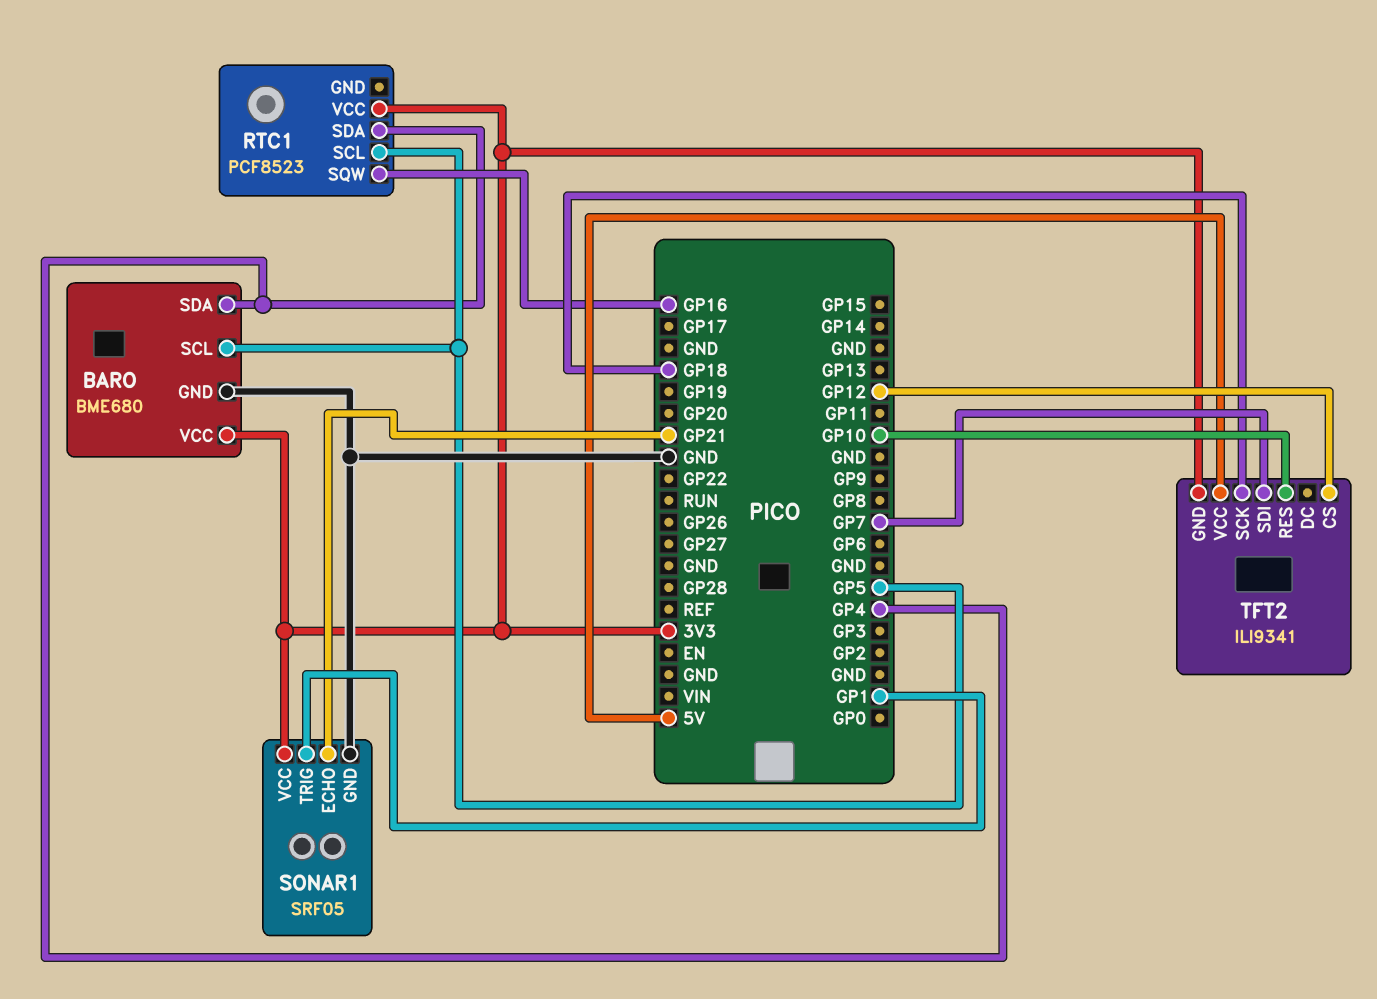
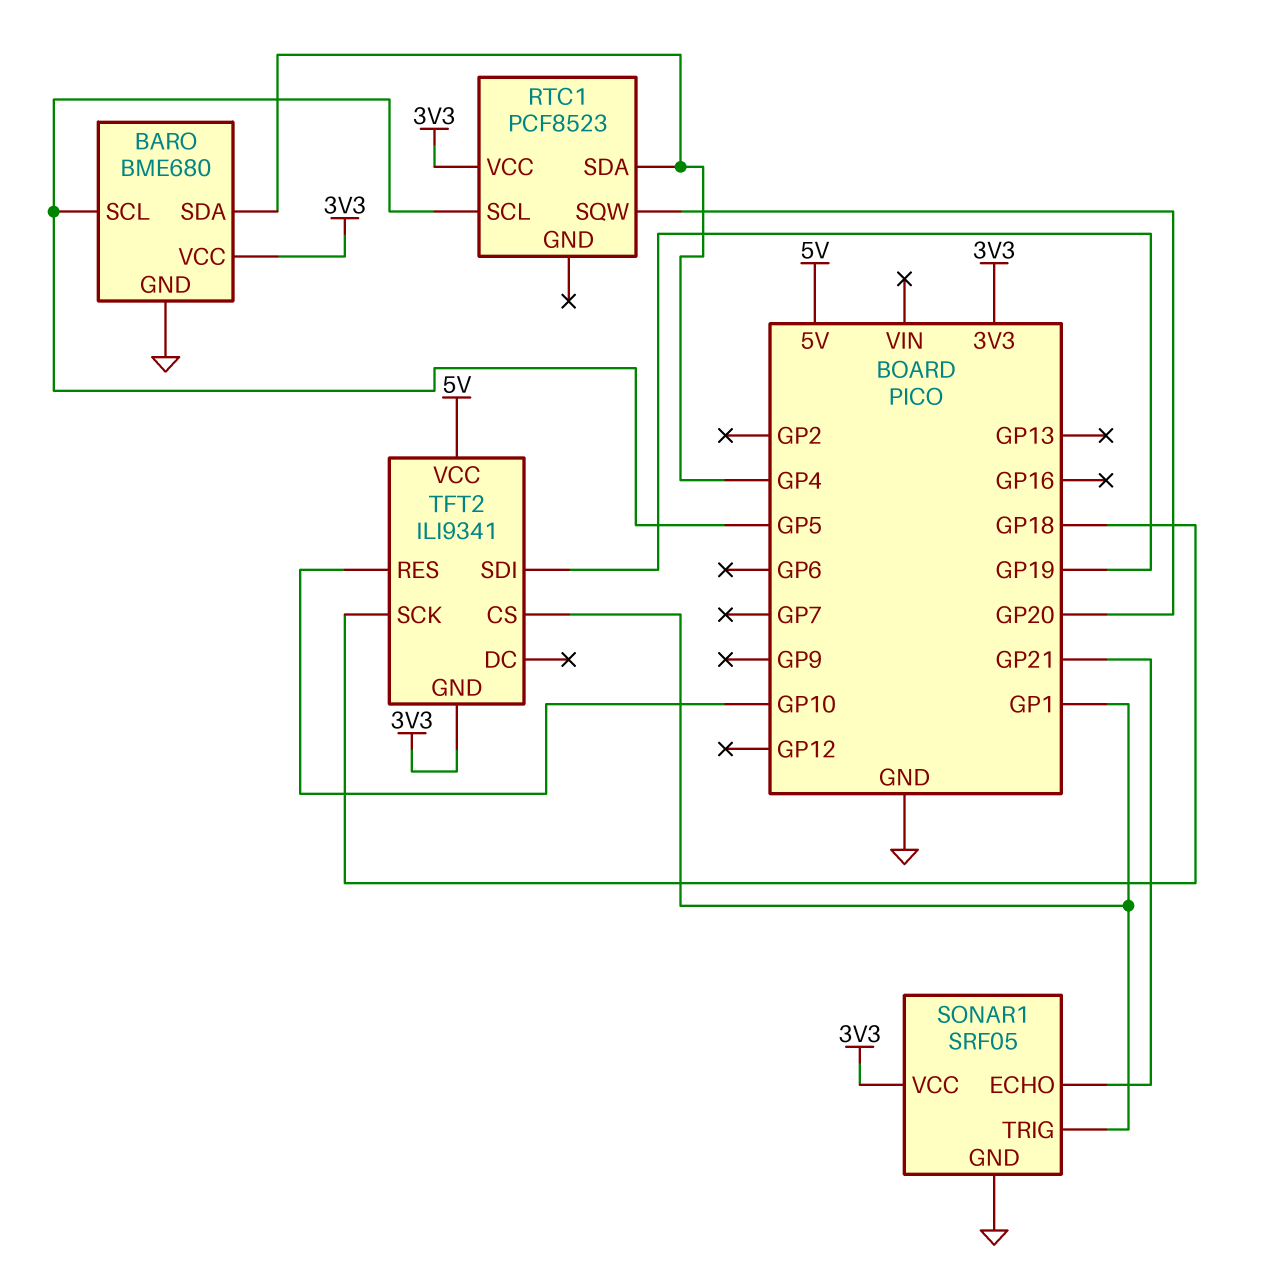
RTC1 pin SQW: GP16 -> GP20
TFT2 pin CS: GP12 -> GP1
TFT2 pin SDI: GP7 -> GP19

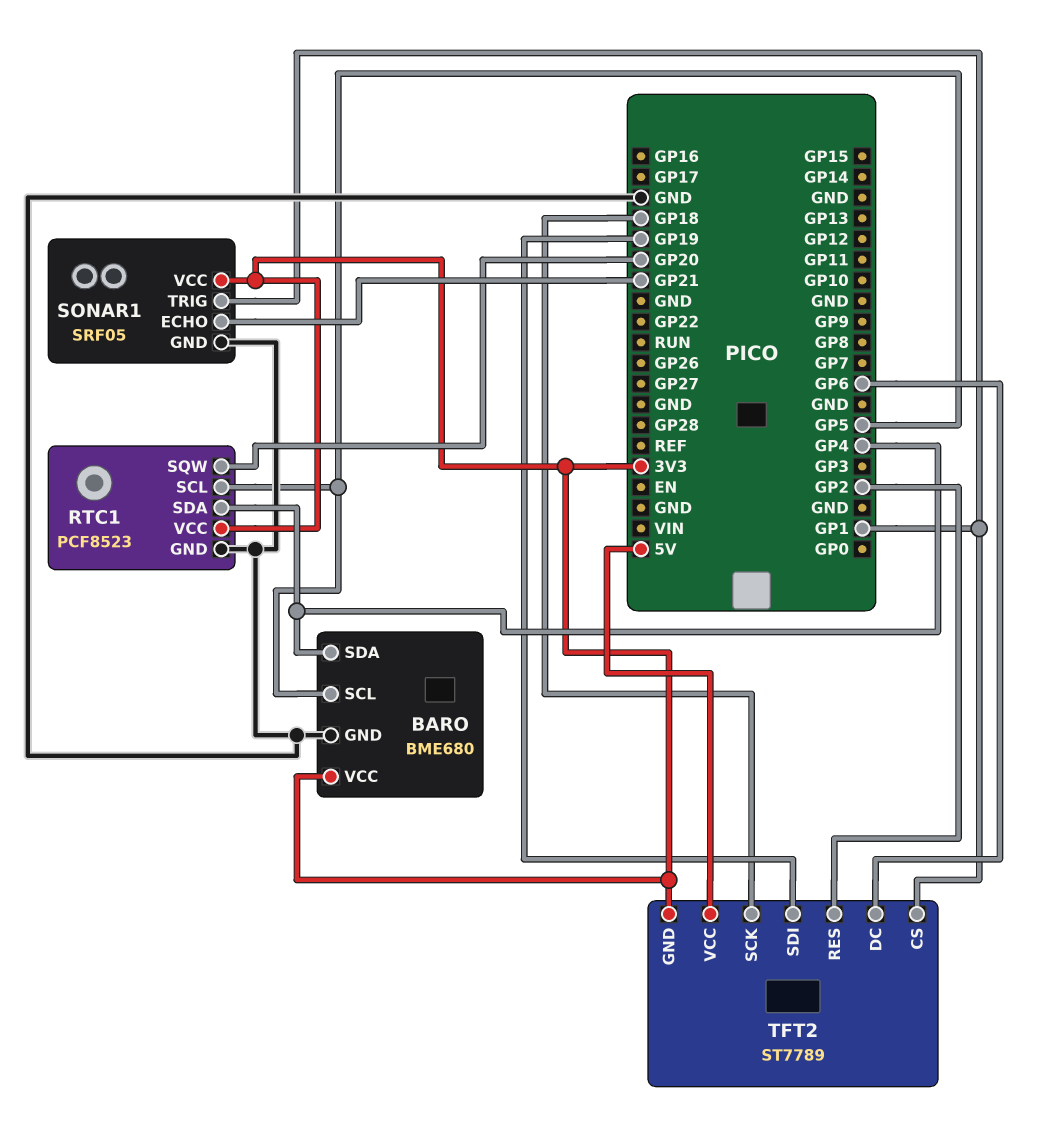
RTC1 pin GND: none -> GND
TFT2: ILI9341 -> ST7789
TFT2 pin DC: none -> GP6
TFT2 pin RES: GP10 -> GP2

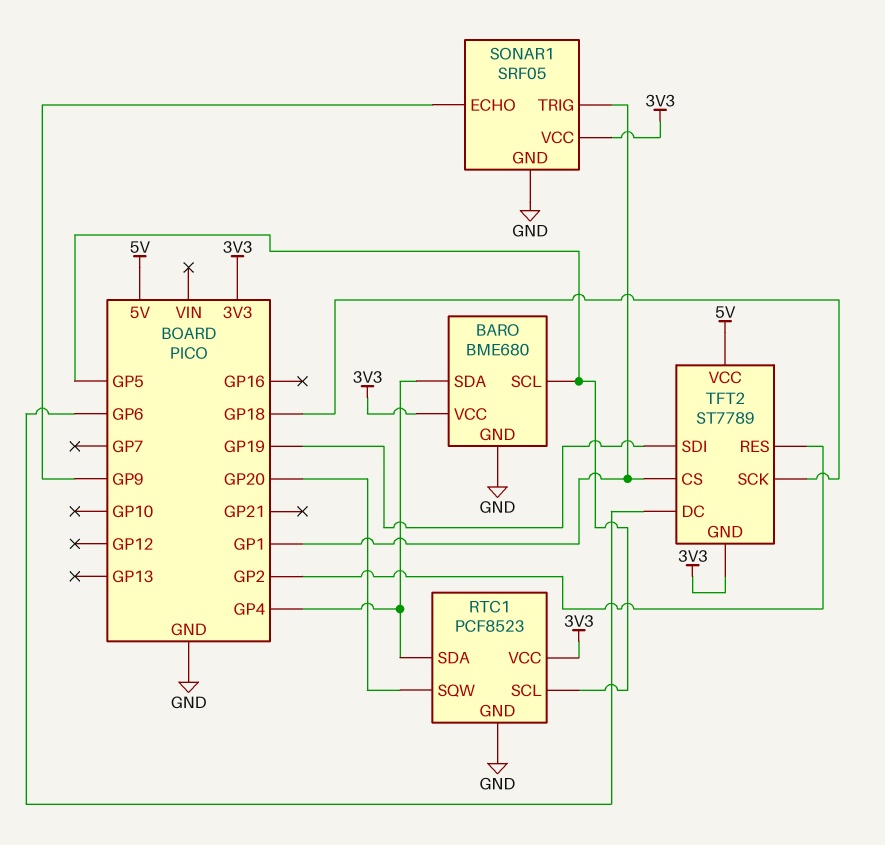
SONAR1 pin ECHO: GP21 -> GP9

